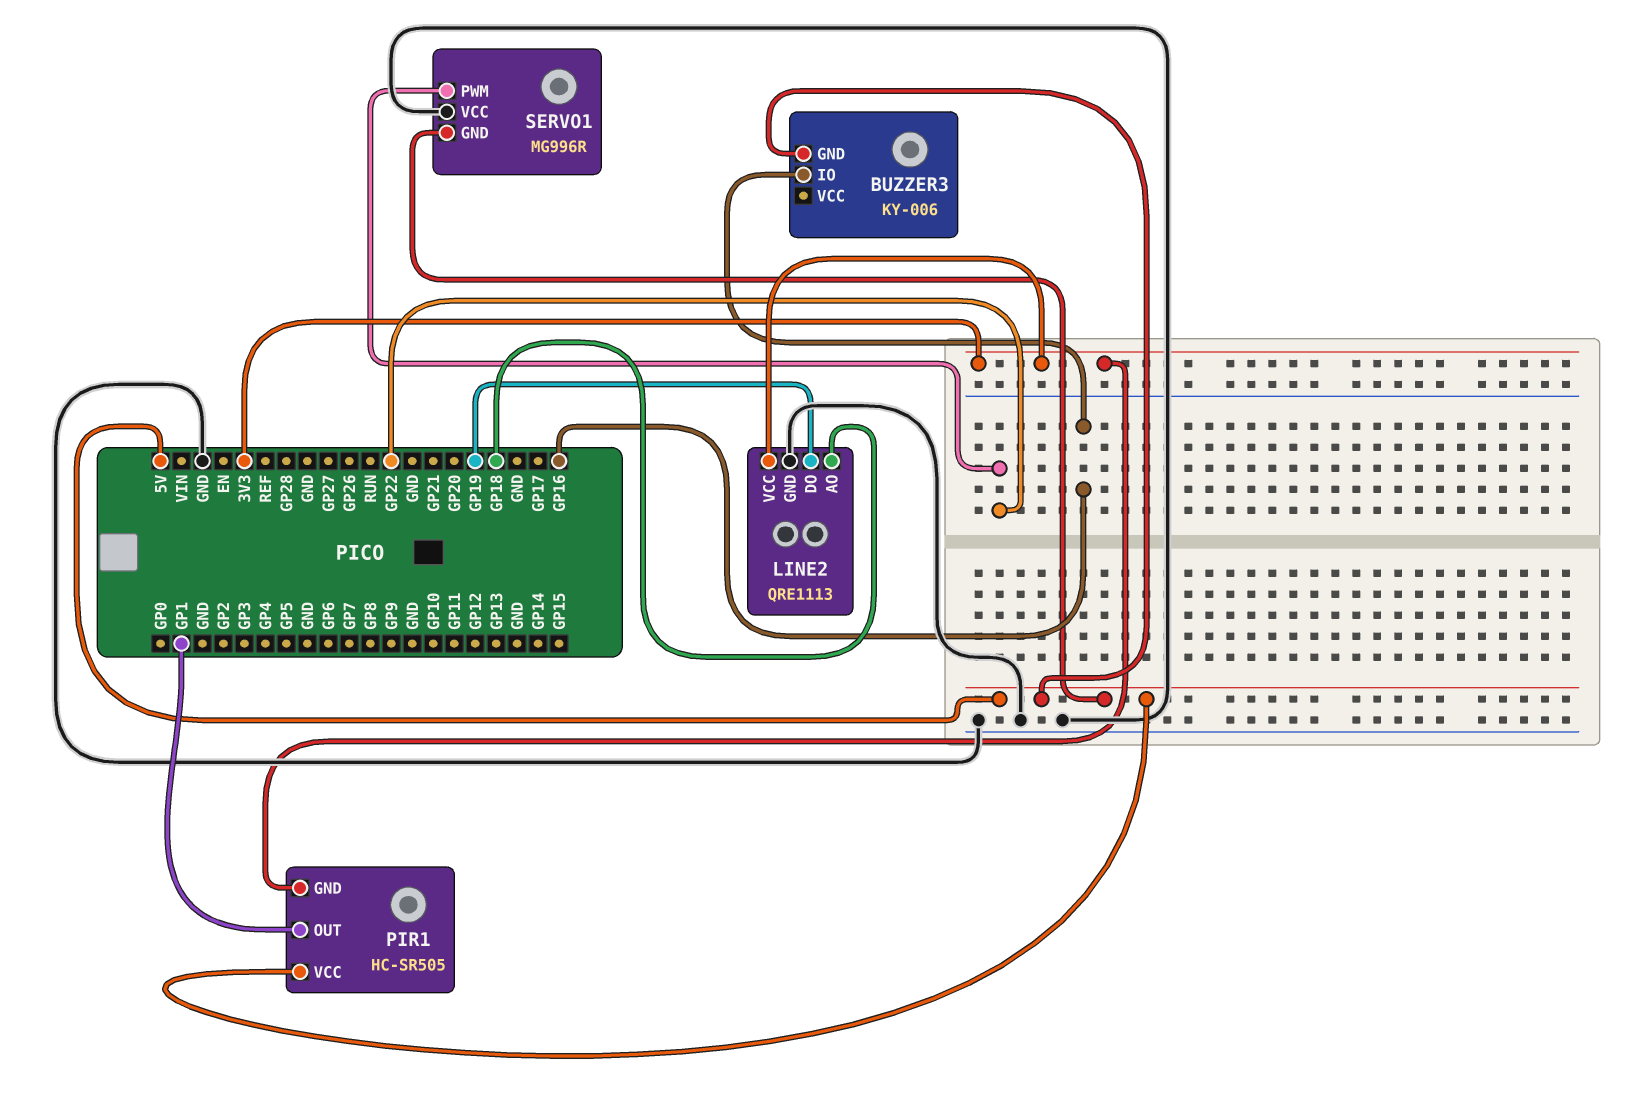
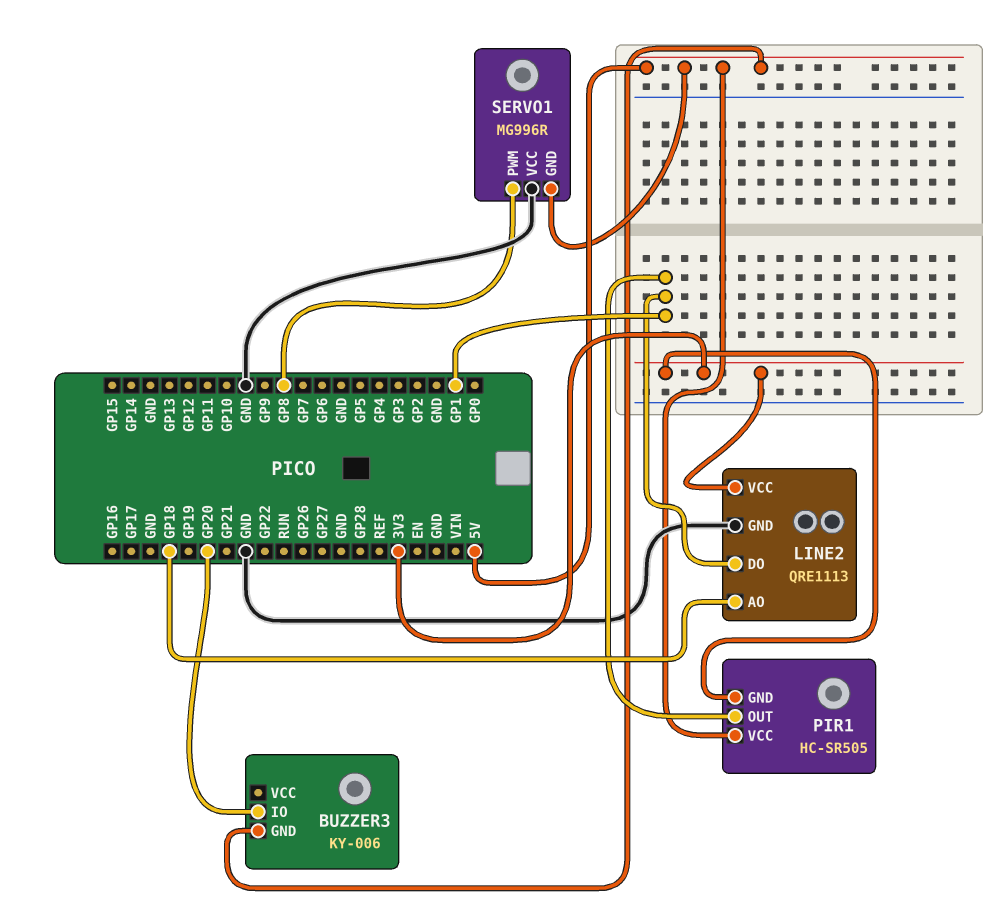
BUZZER3 pin IO: GP16 -> GP20
LINE2 pin DO: GP19 -> GP1
SERVO1 pin PWM: GP22 -> GP8

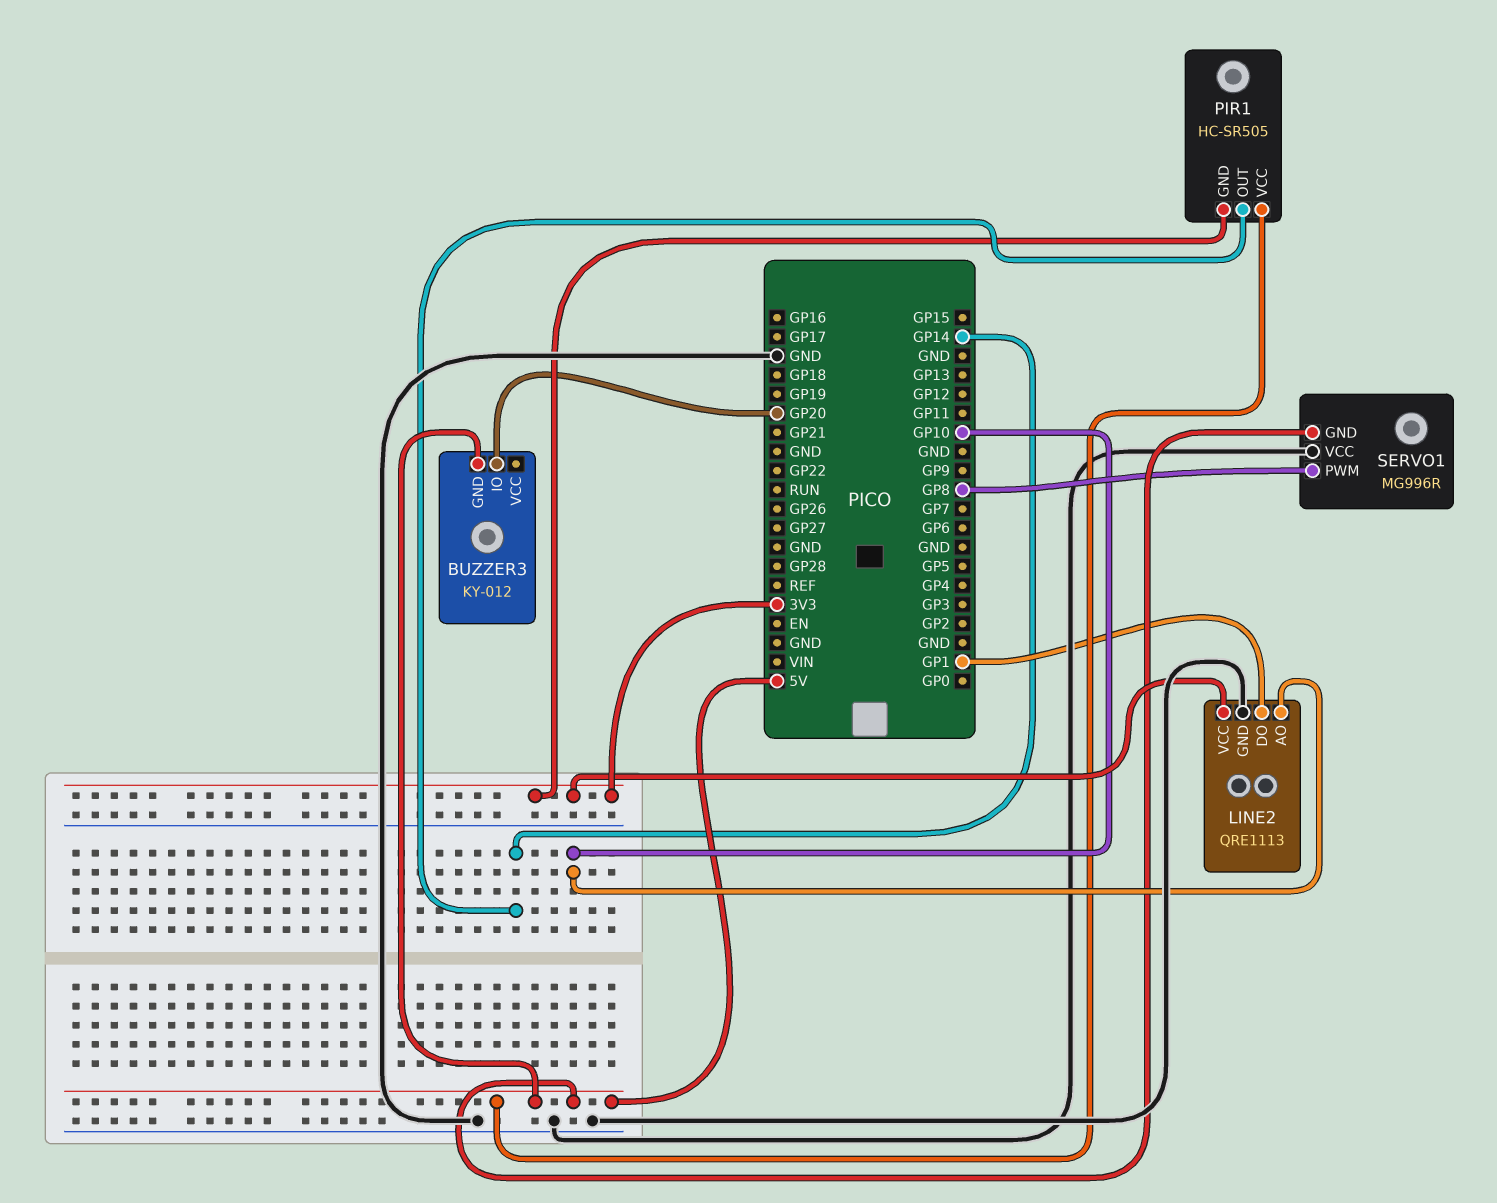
BUZZER3: KY-006 -> KY-012
LINE2 pin AO: GP18 -> GP10
PIR1 pin OUT: GP1 -> GP14

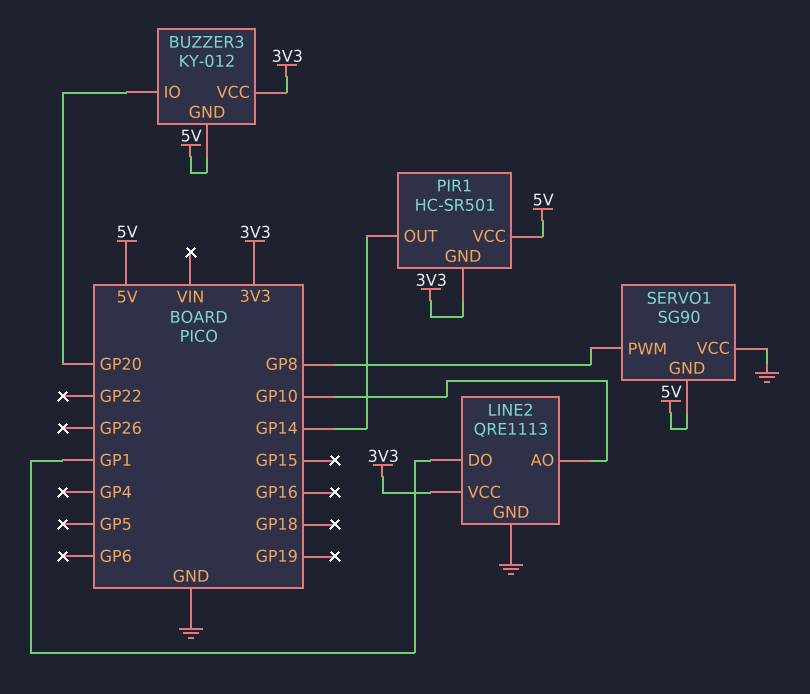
BUZZER3 pin VCC: none -> 3V3
PIR1: HC-SR505 -> HC-SR501
SERVO1: MG996R -> SG90

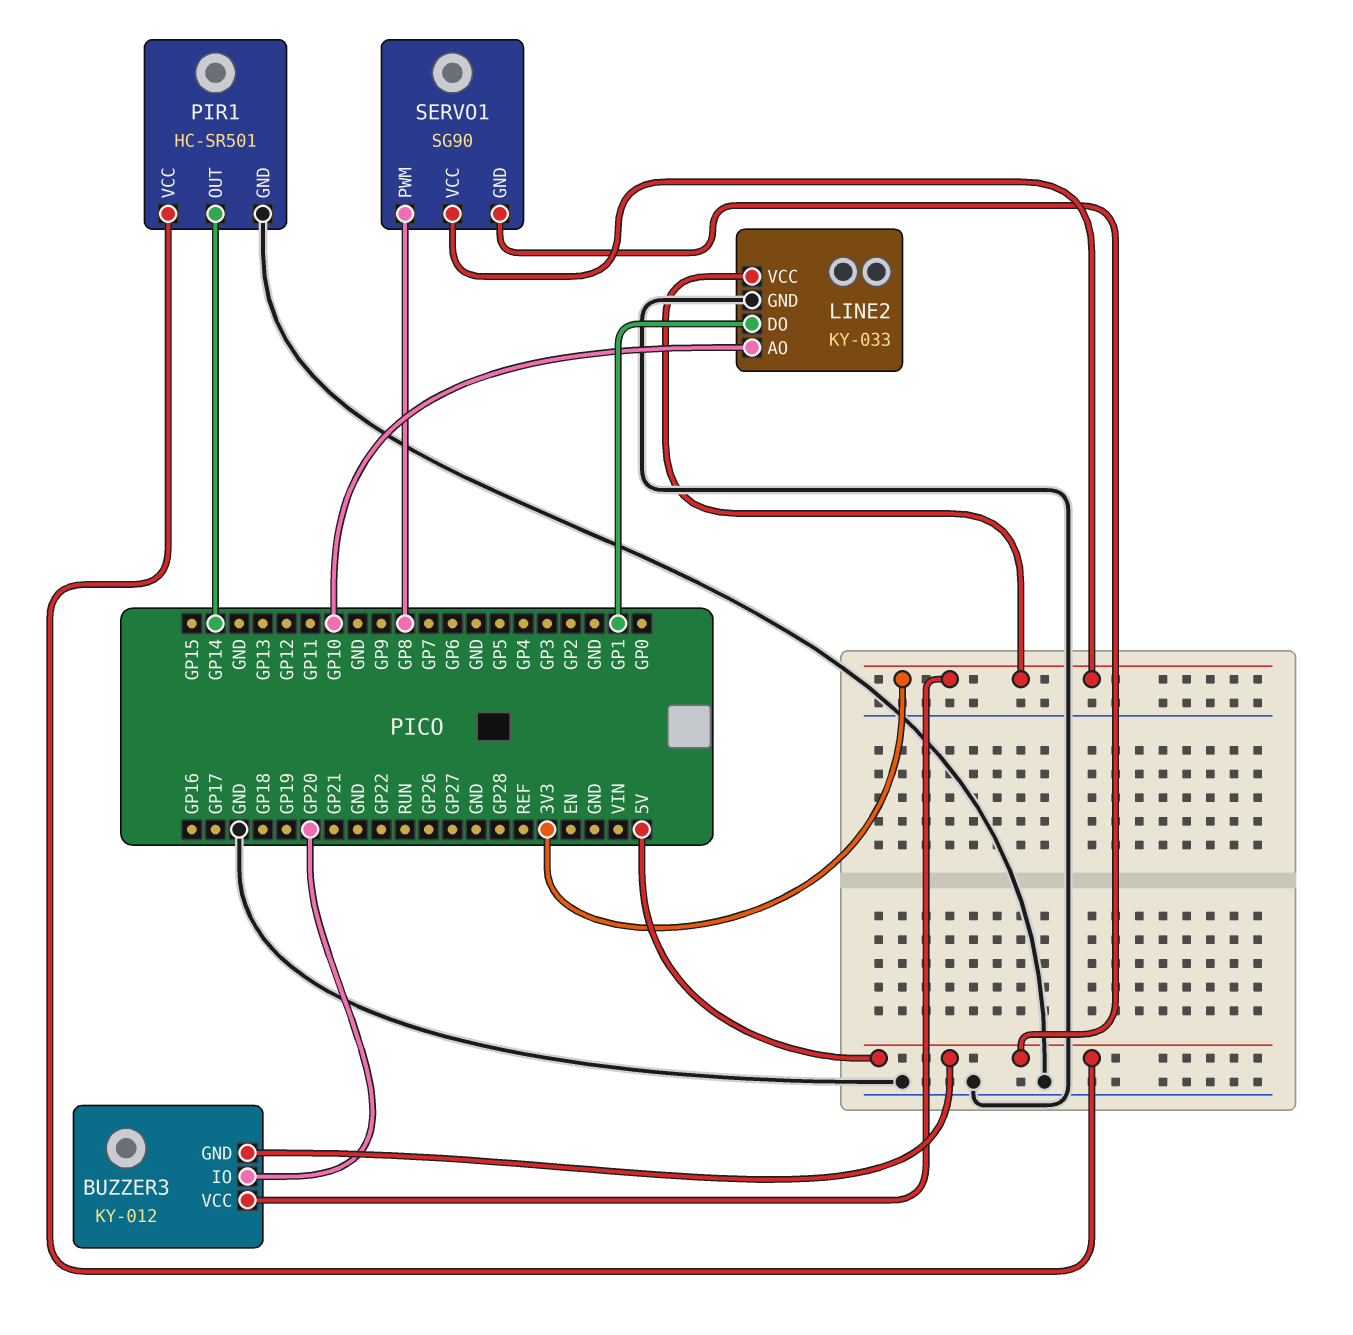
LINE2: QRE1113 -> KY-033
PIR1 pin GND: 3V3 -> GND
SERVO1 pin VCC: GND -> 3V3

